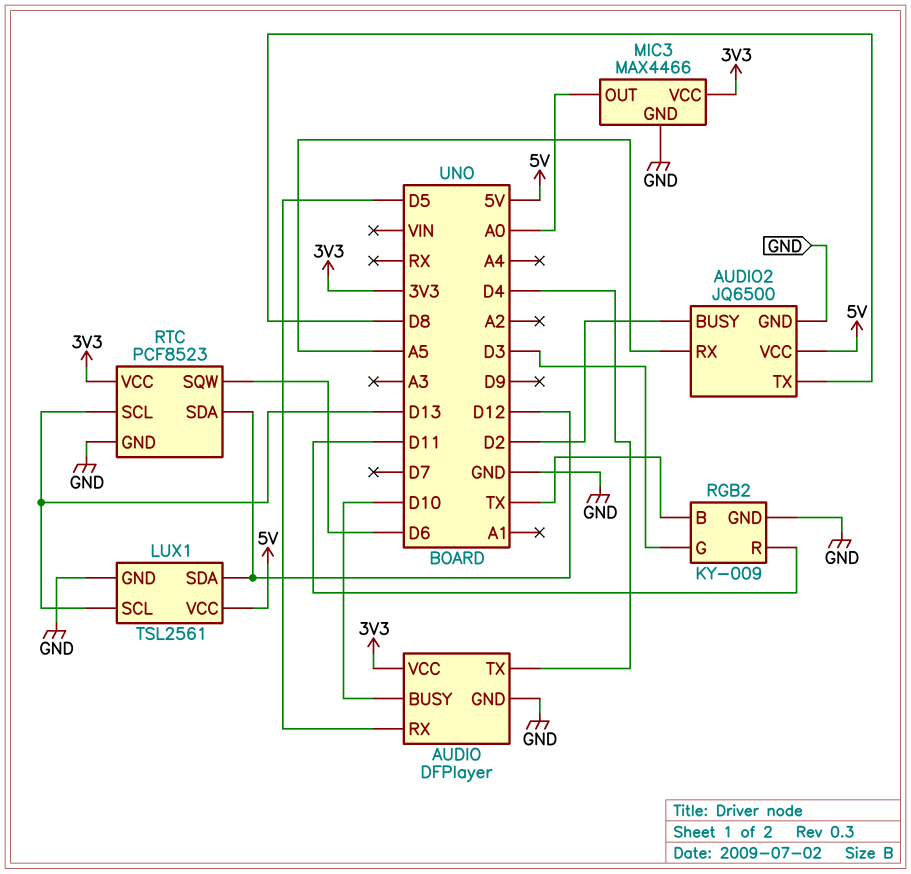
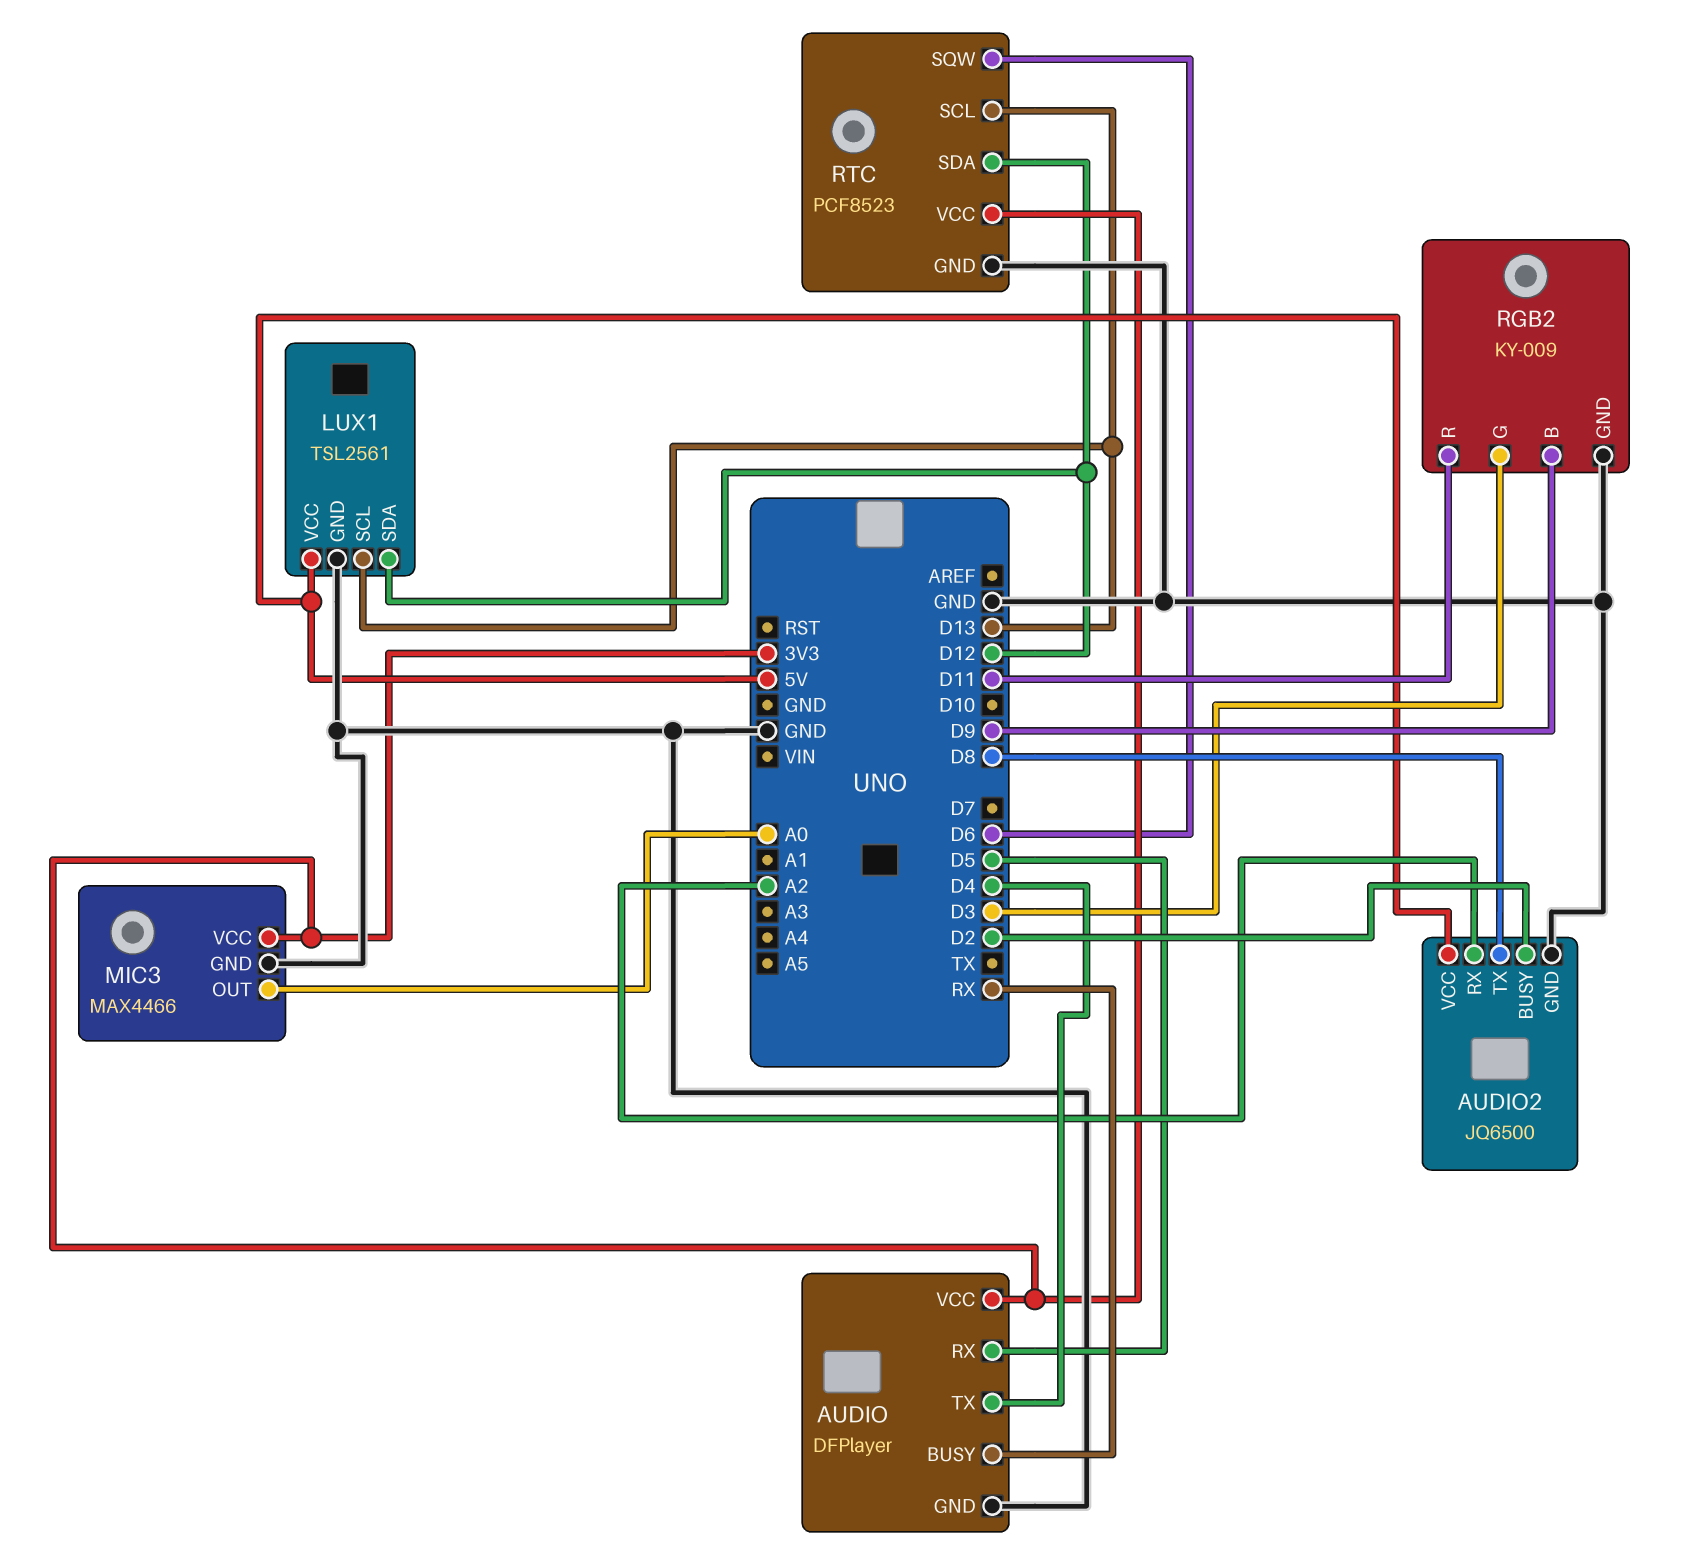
AUDIO pin BUSY: D10 -> RX
AUDIO2 pin RX: A5 -> A2
RGB2 pin B: TX -> D9

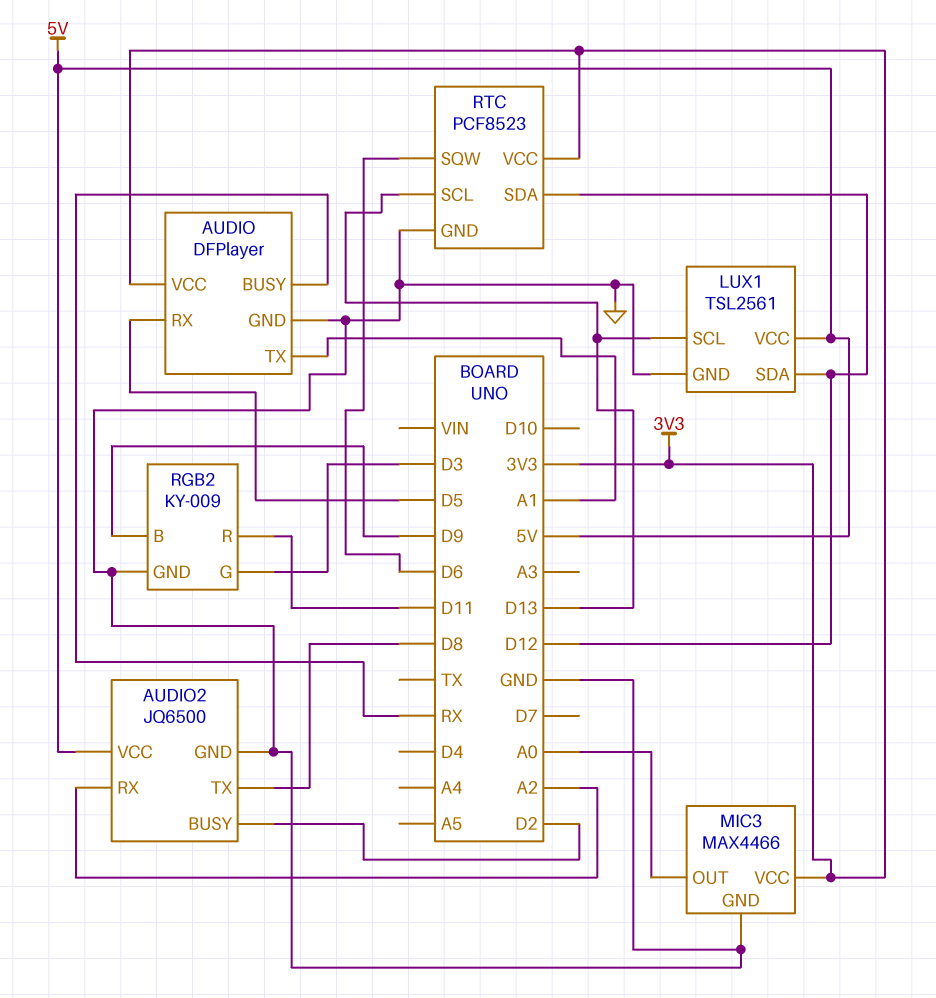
AUDIO pin TX: D4 -> A1

